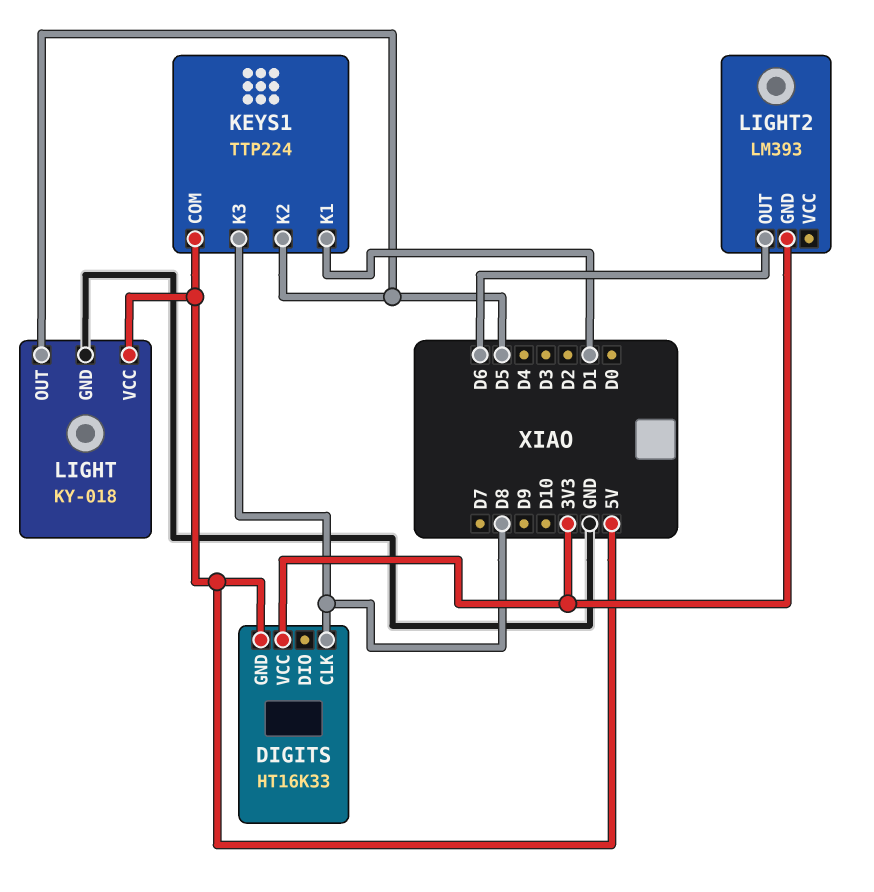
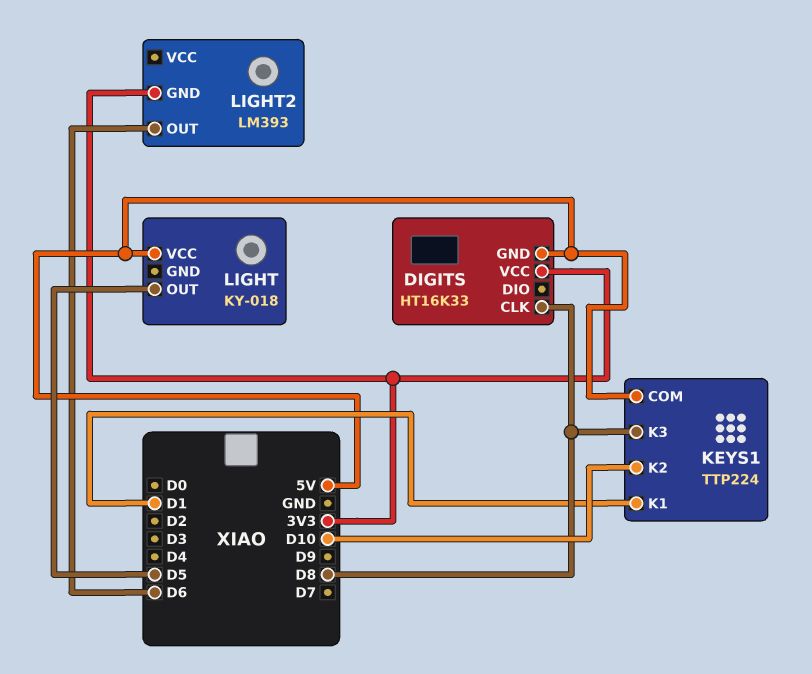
KEYS1 pin K2: D5 -> D10
LIGHT pin GND: GND -> none

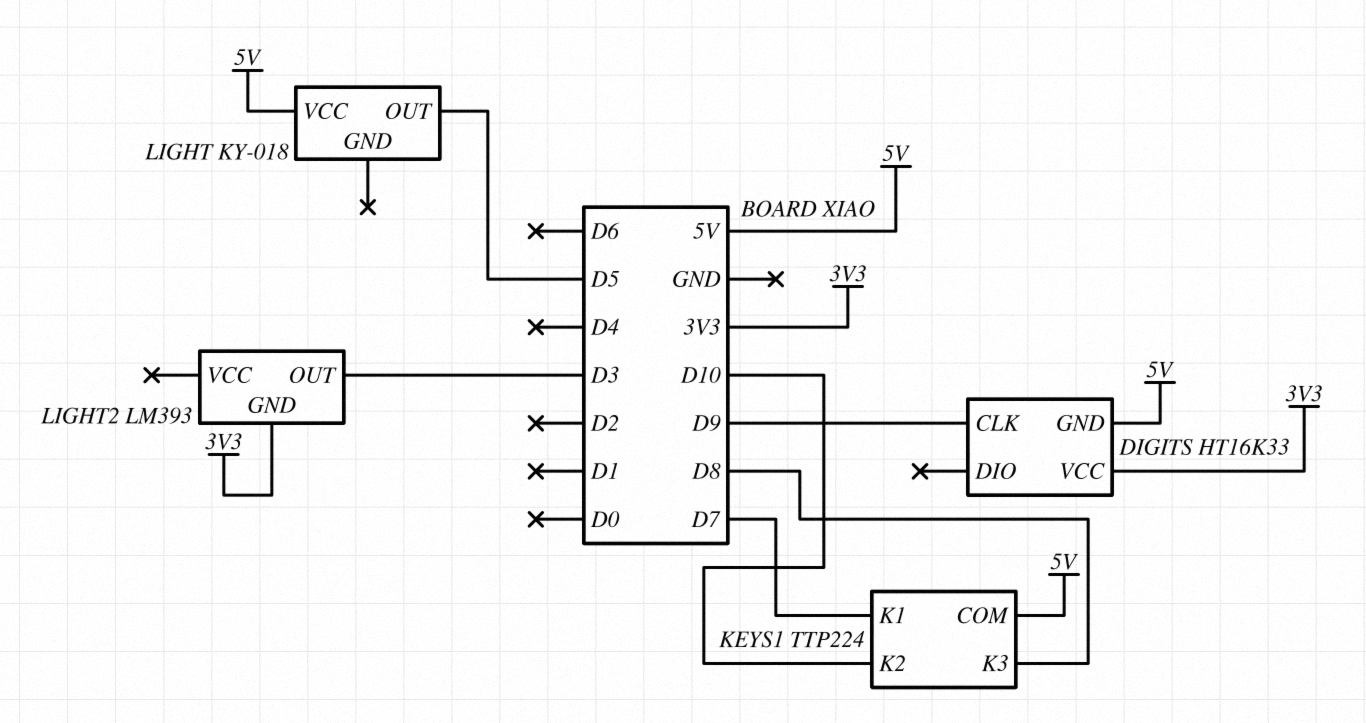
DIGITS pin CLK: D8 -> D9
KEYS1 pin K1: D1 -> D7
LIGHT2 pin OUT: D6 -> D3

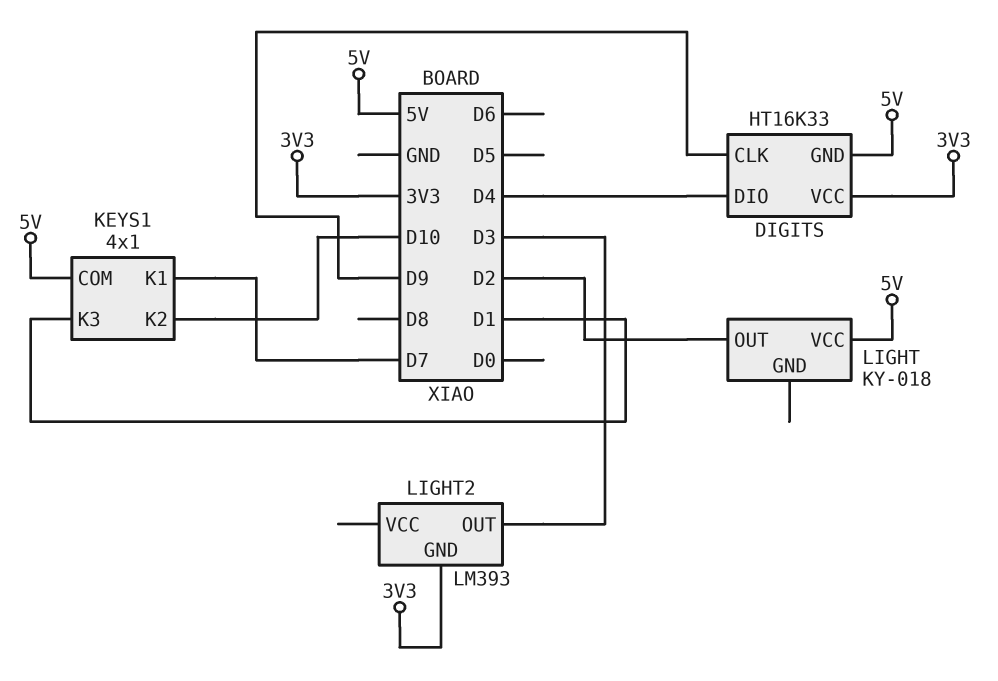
DIGITS pin DIO: none -> D4
KEYS1: TTP224 -> 4x1
KEYS1 pin K3: D8 -> D1
LIGHT pin OUT: D5 -> D2

